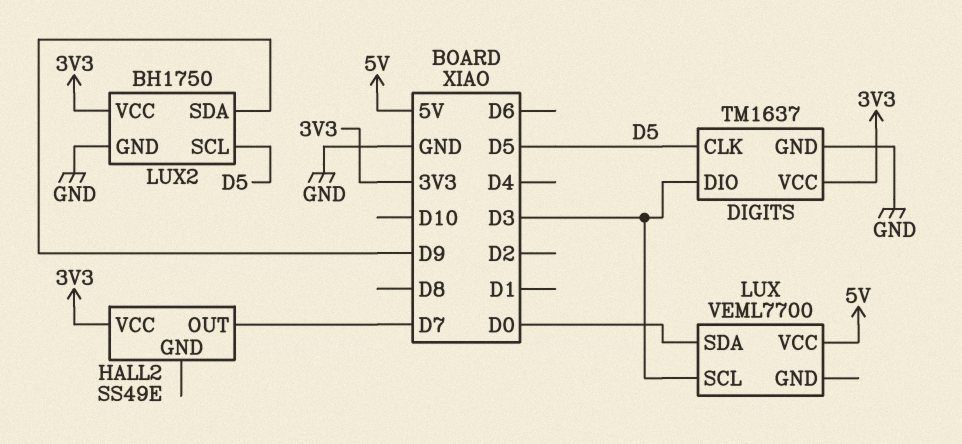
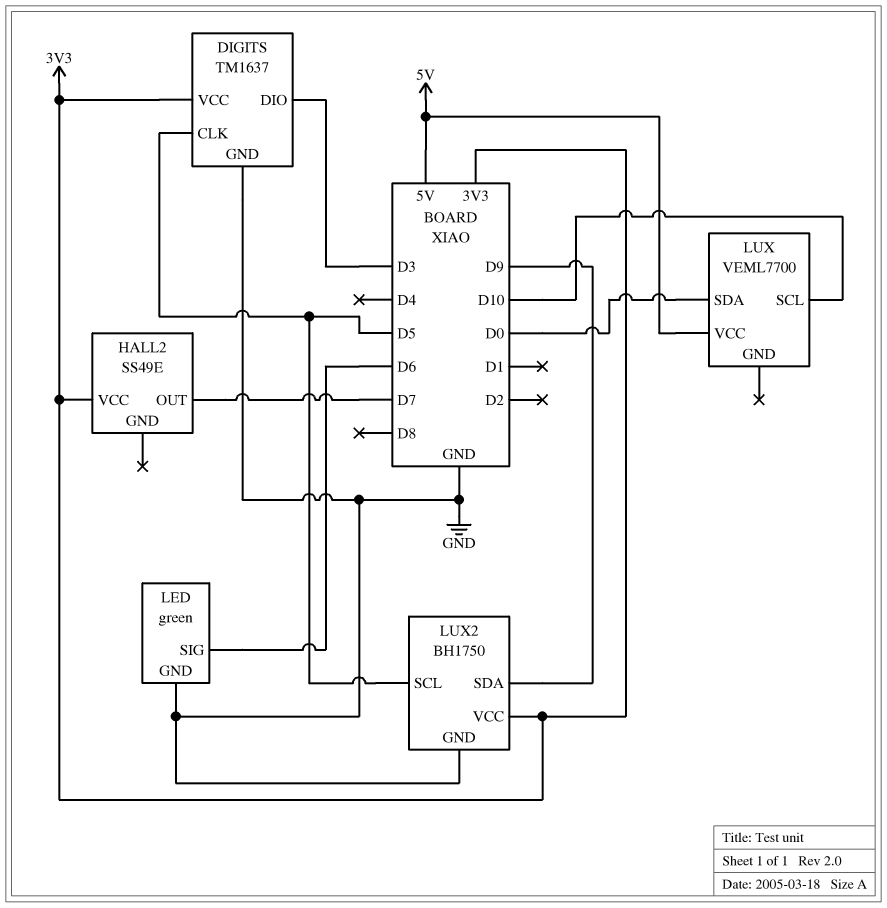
LED: none -> green
LED pin GND: none -> GND
LED pin SIG: none -> D6
LUX pin SCL: D3 -> D10

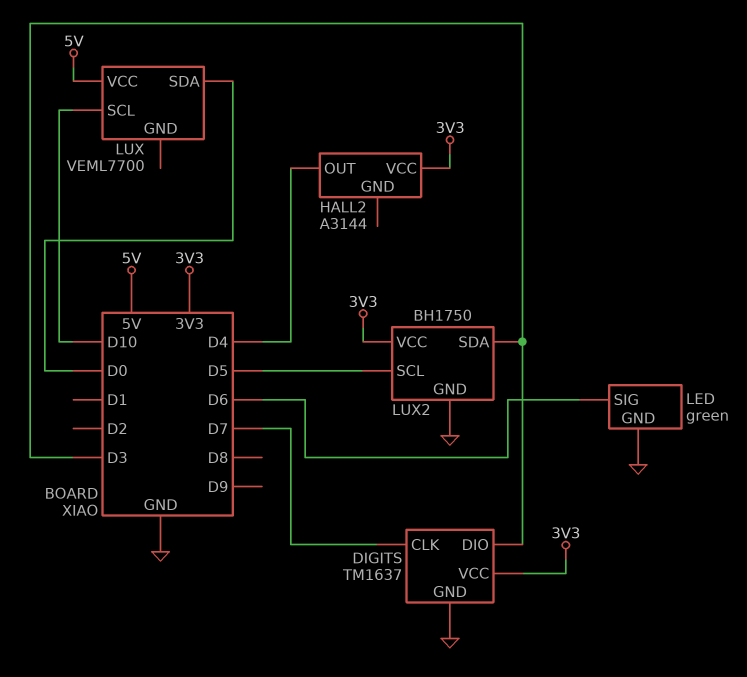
DIGITS pin CLK: D5 -> D7
HALL2: SS49E -> A3144
HALL2 pin OUT: D7 -> D4
LUX2 pin SDA: D9 -> D3

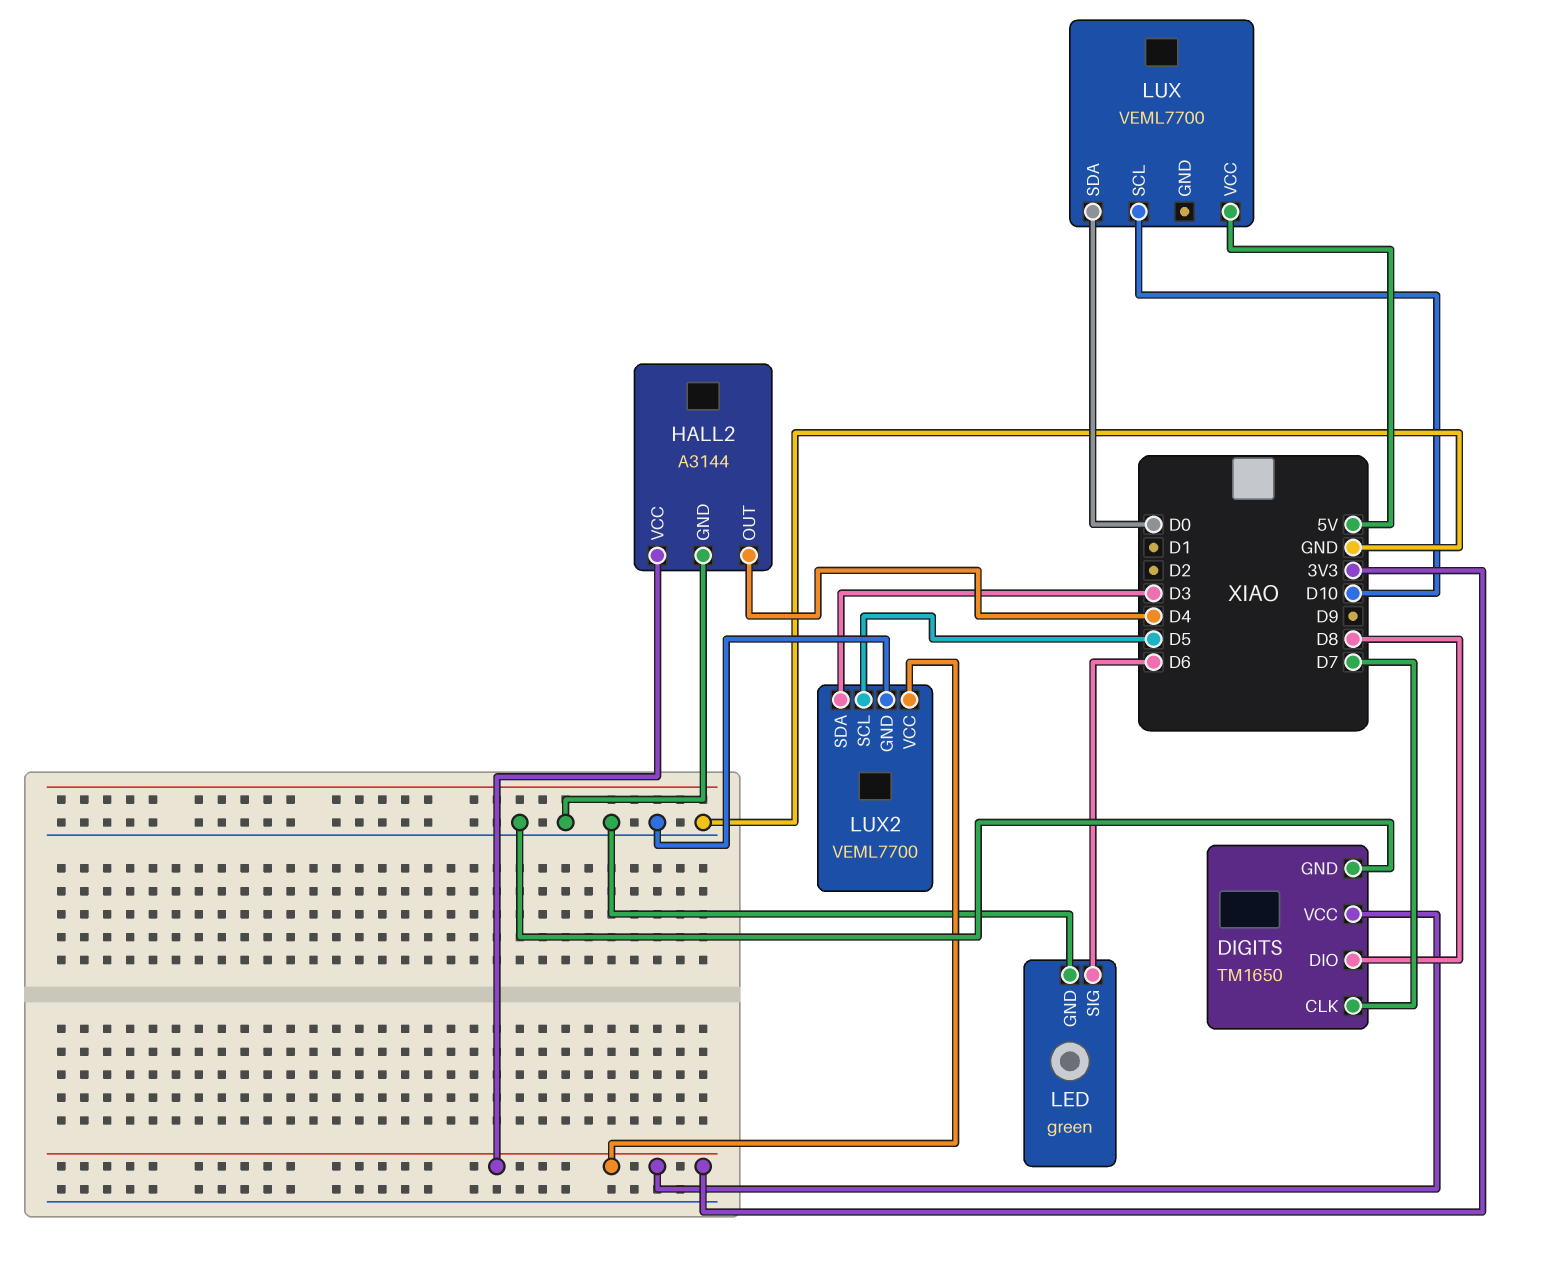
DIGITS: TM1637 -> TM1650
DIGITS pin DIO: D3 -> D8
HALL2 pin GND: none -> GND
LUX2: BH1750 -> VEML7700

